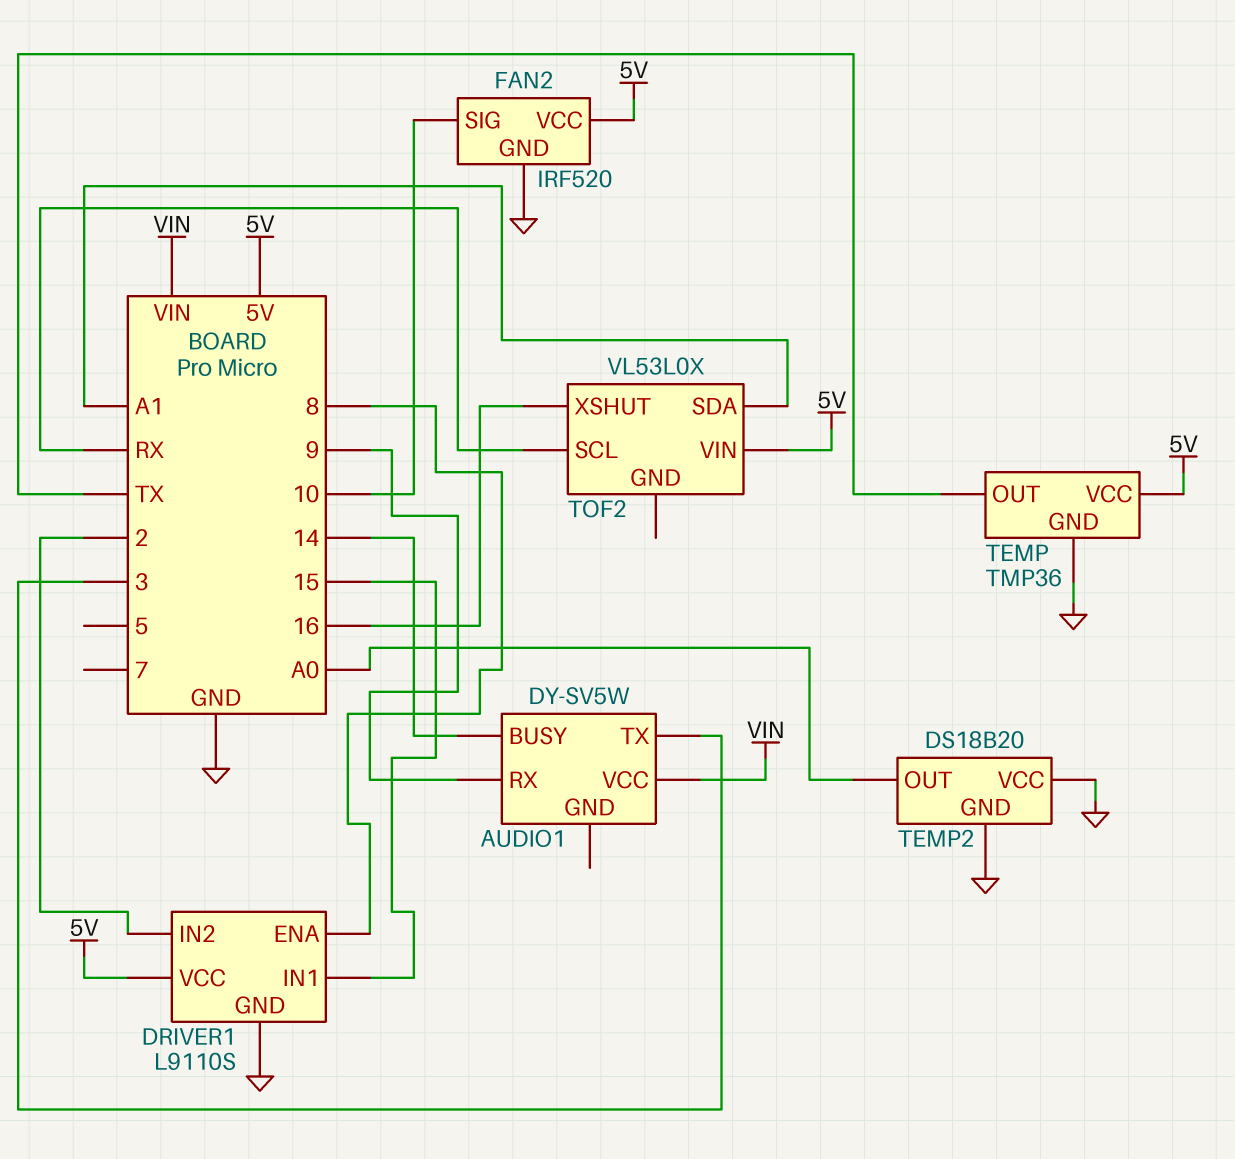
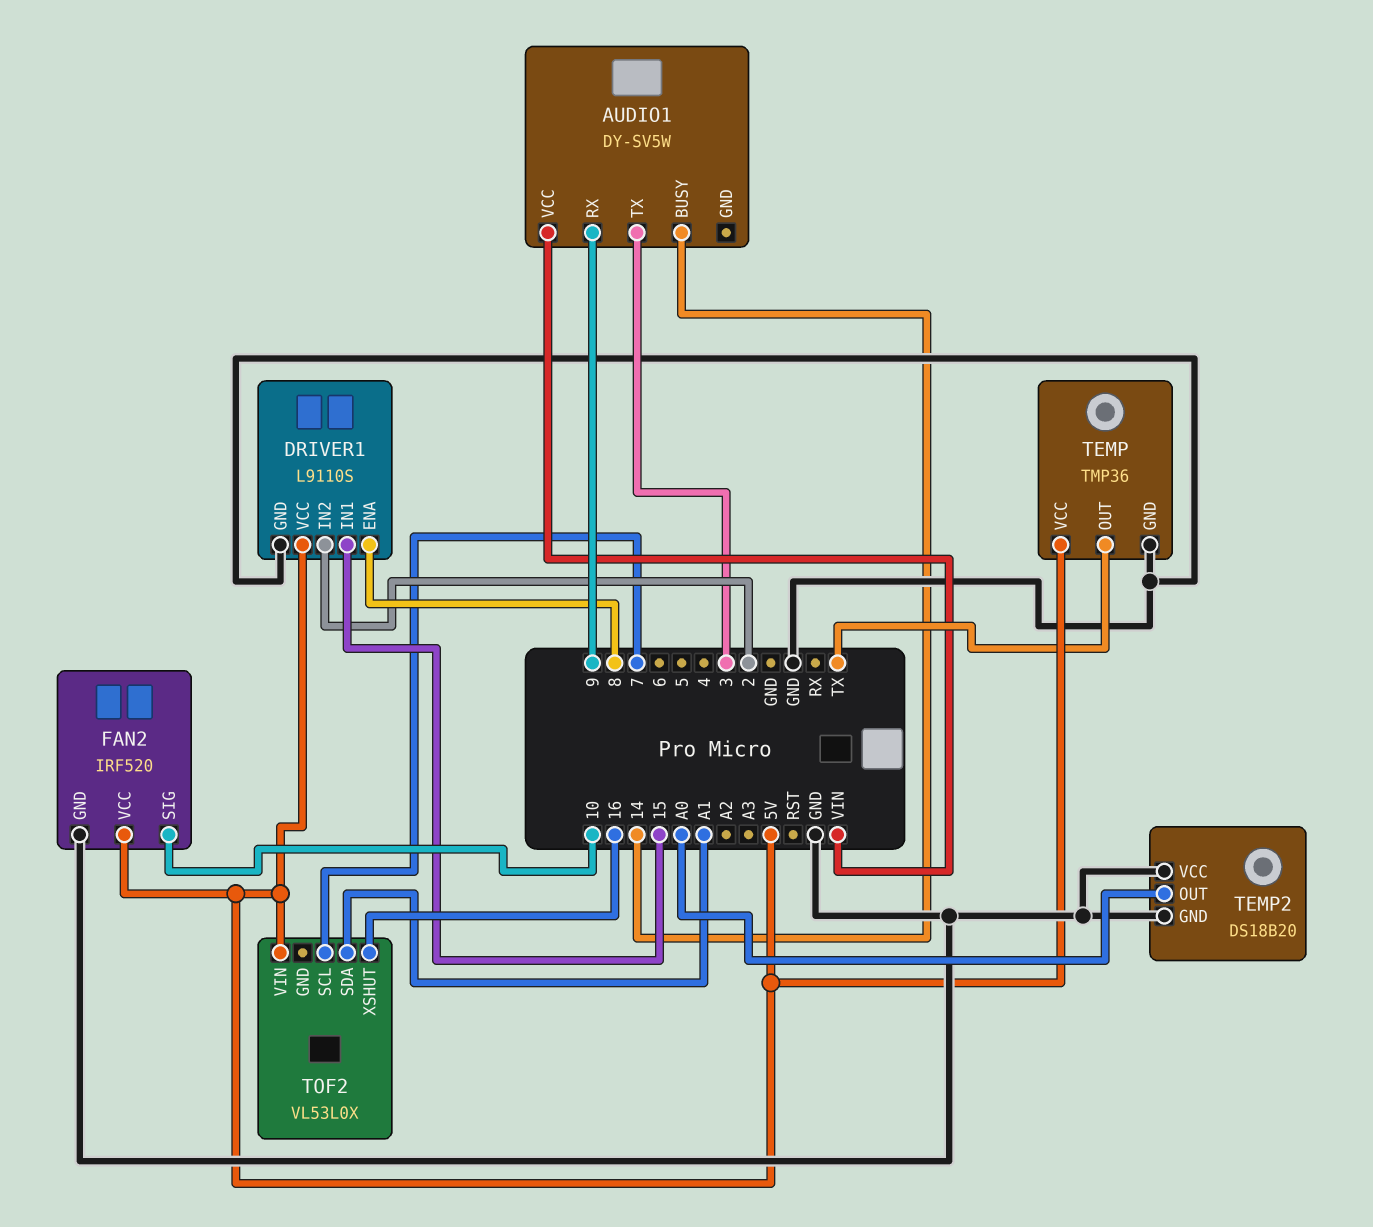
TOF2 pin SCL: RX -> 7

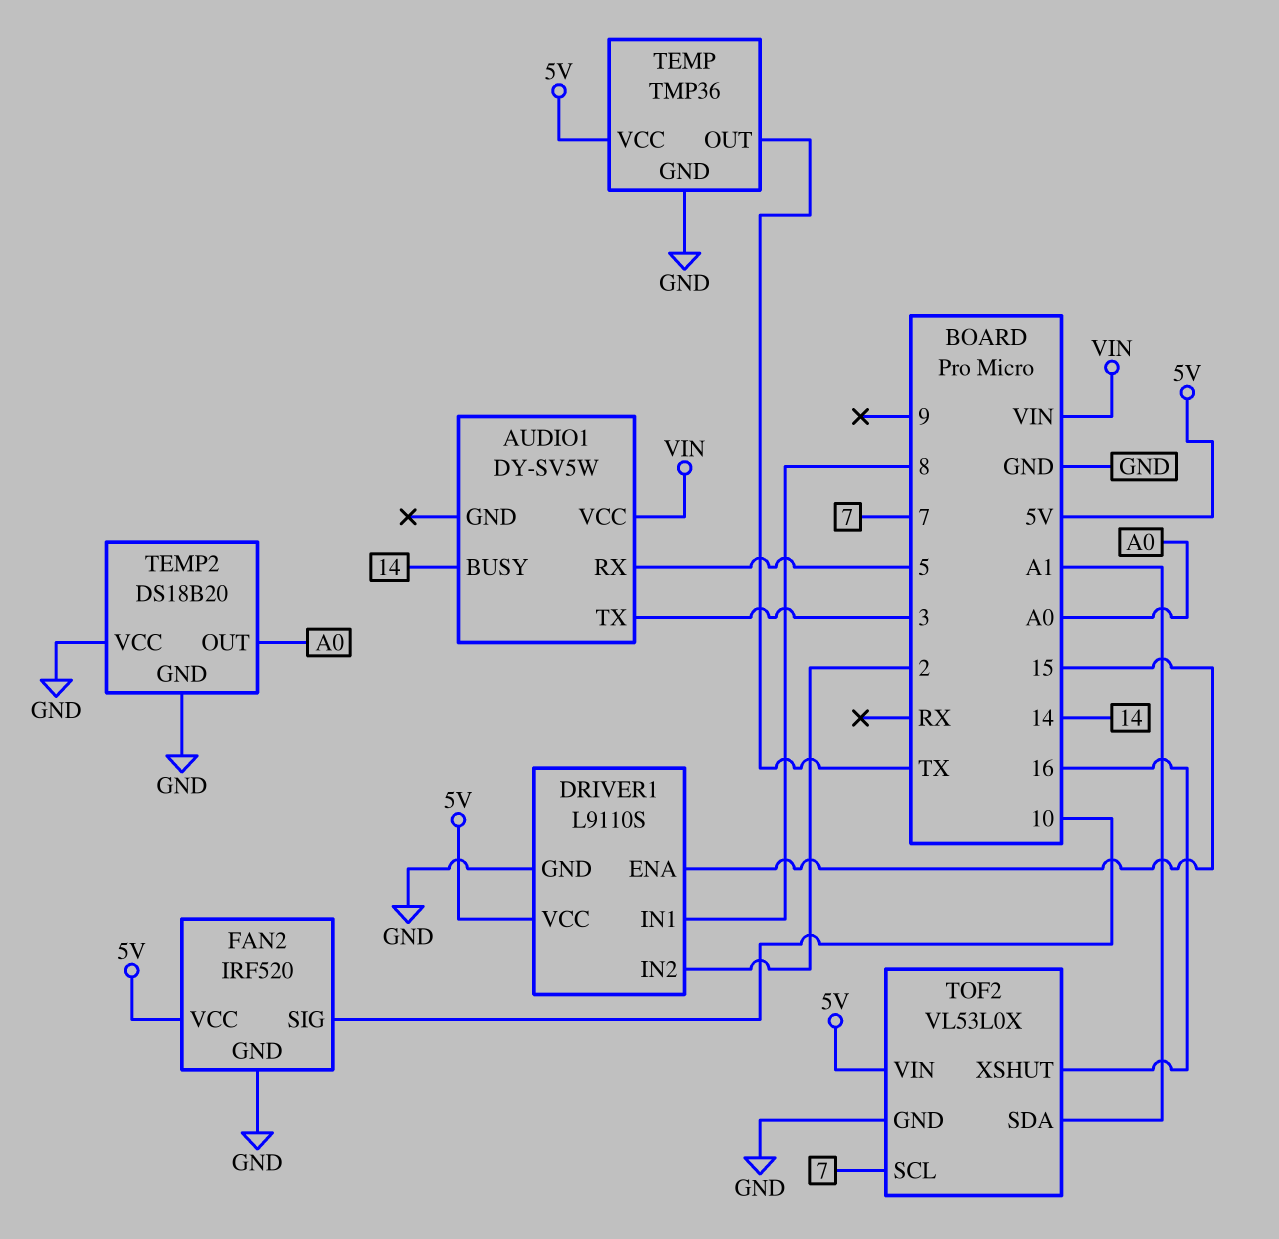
AUDIO1 pin RX: 9 -> 5
DRIVER1 pin ENA: 8 -> 15
DRIVER1 pin IN1: 15 -> 8
TOF2 pin GND: none -> GND

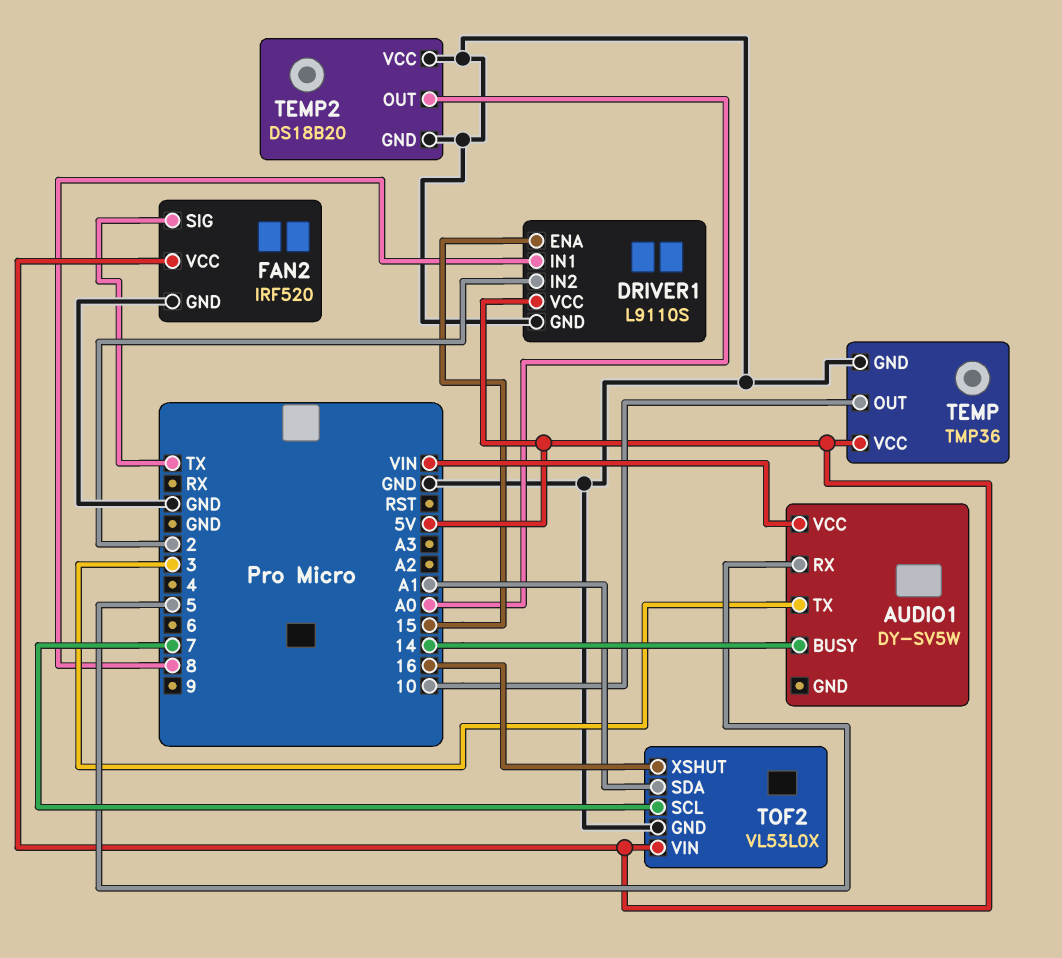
FAN2 pin SIG: 10 -> TX
TEMP pin OUT: TX -> 10

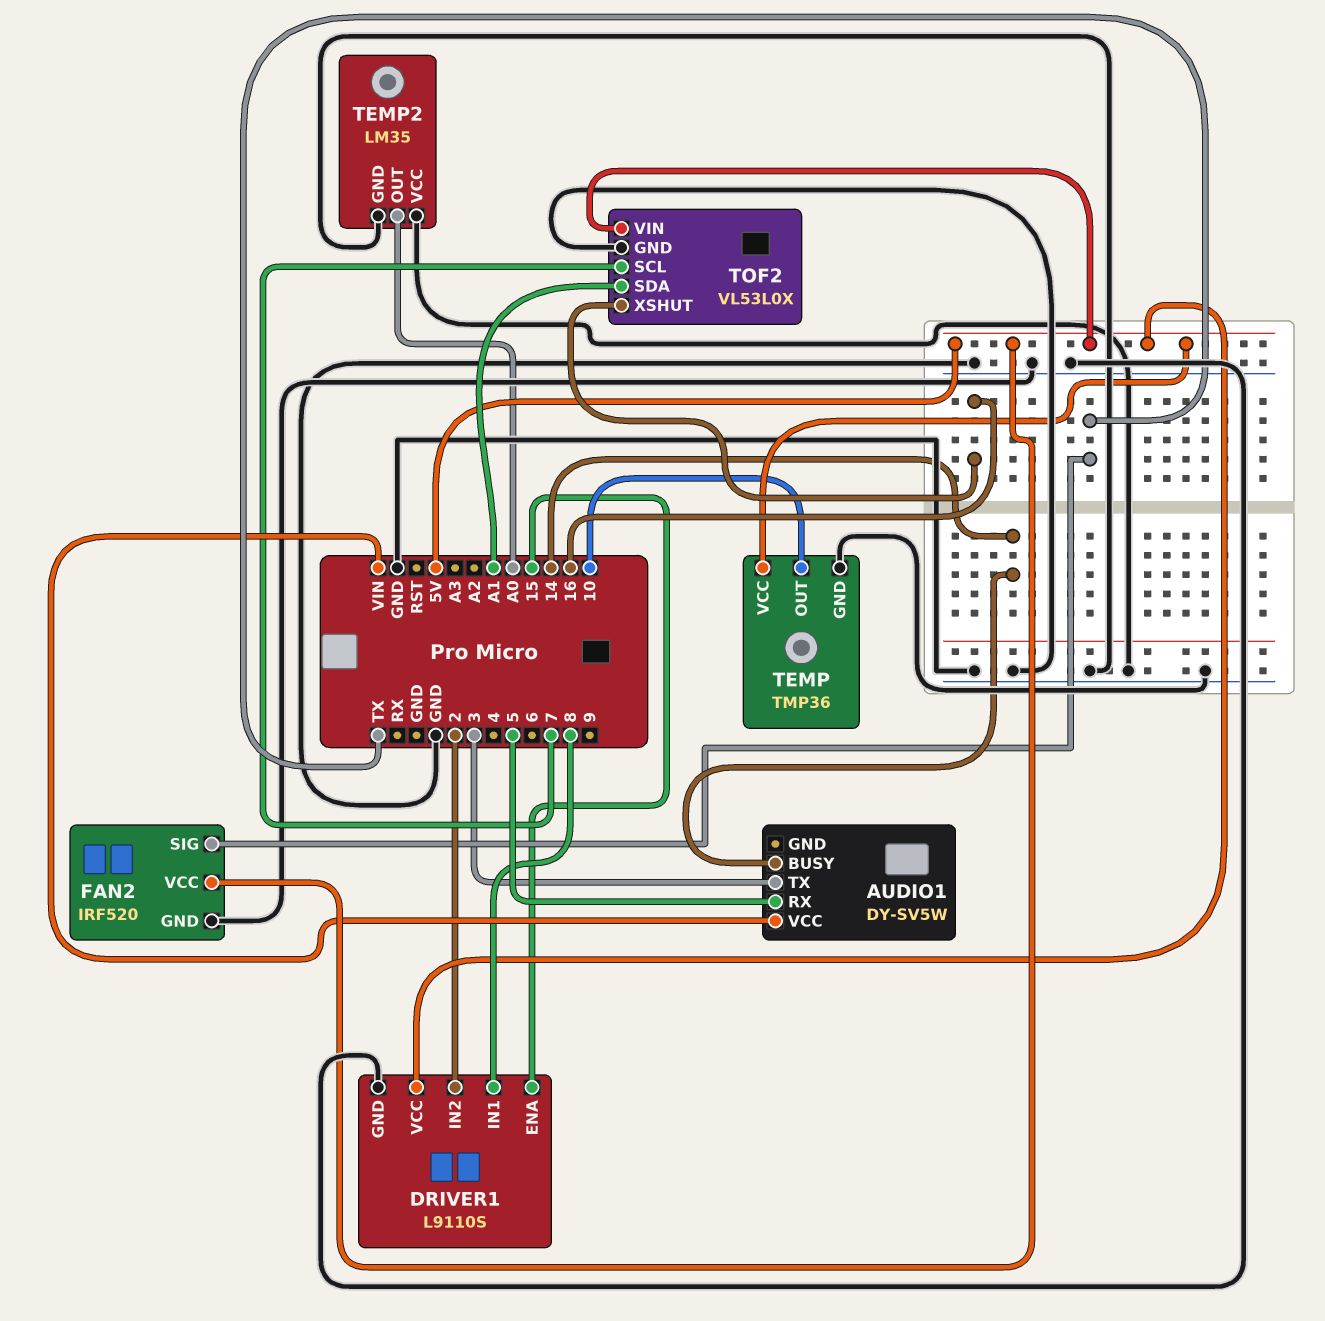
TEMP2: DS18B20 -> LM35

